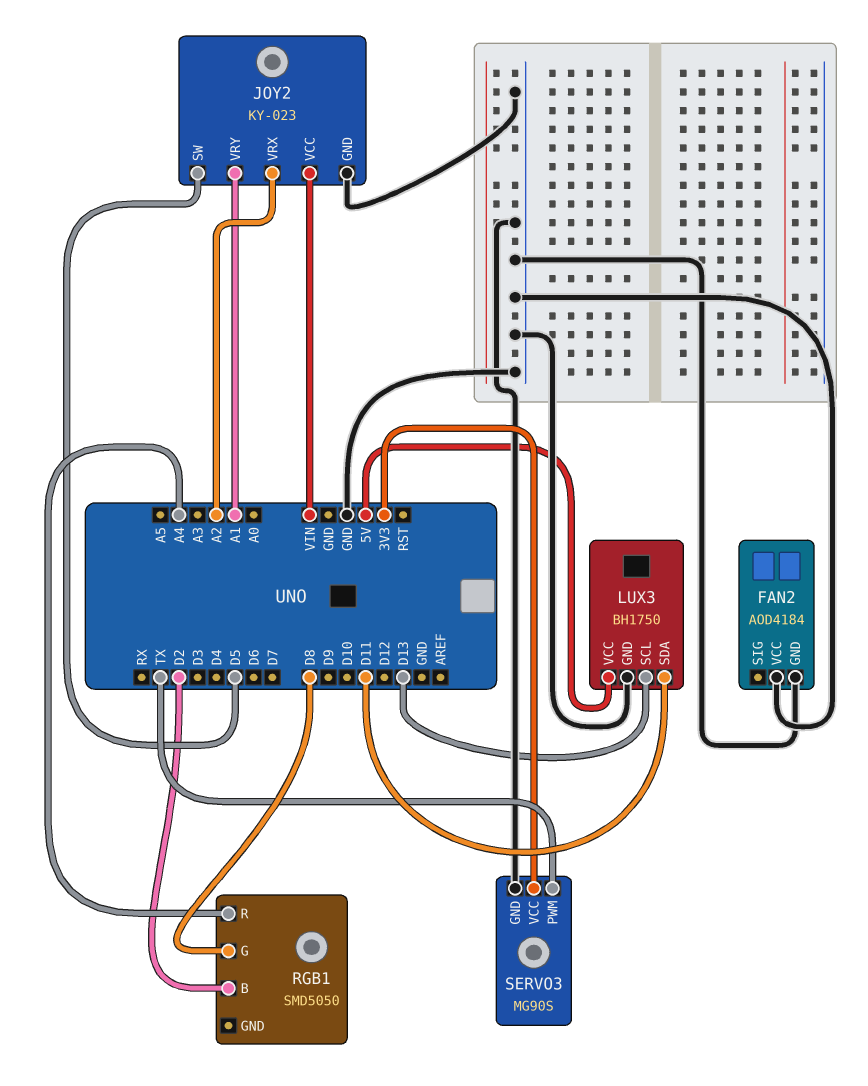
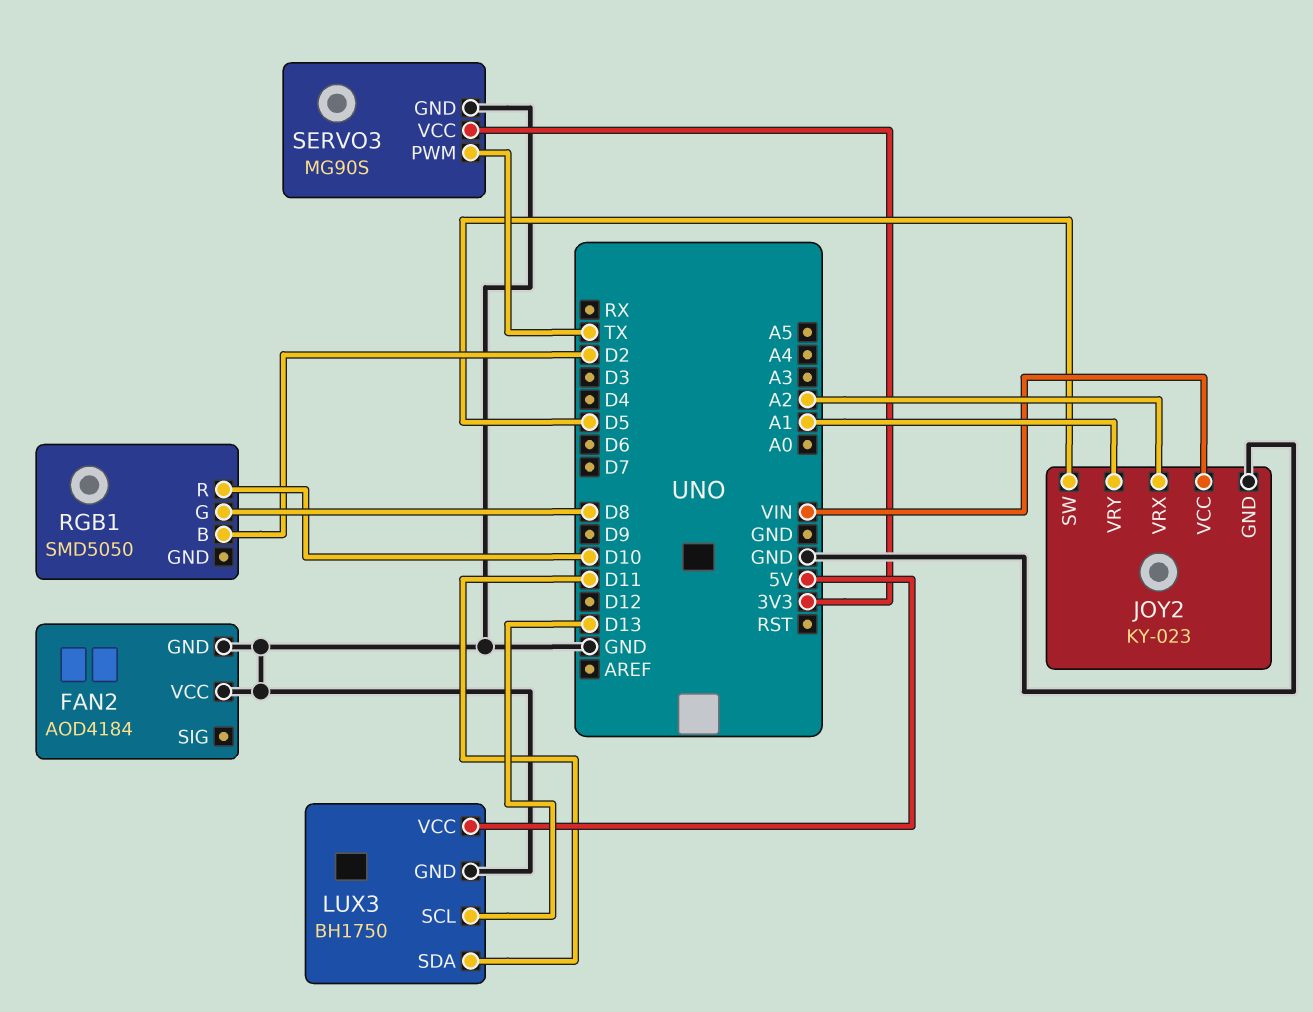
RGB1 pin R: A4 -> D10

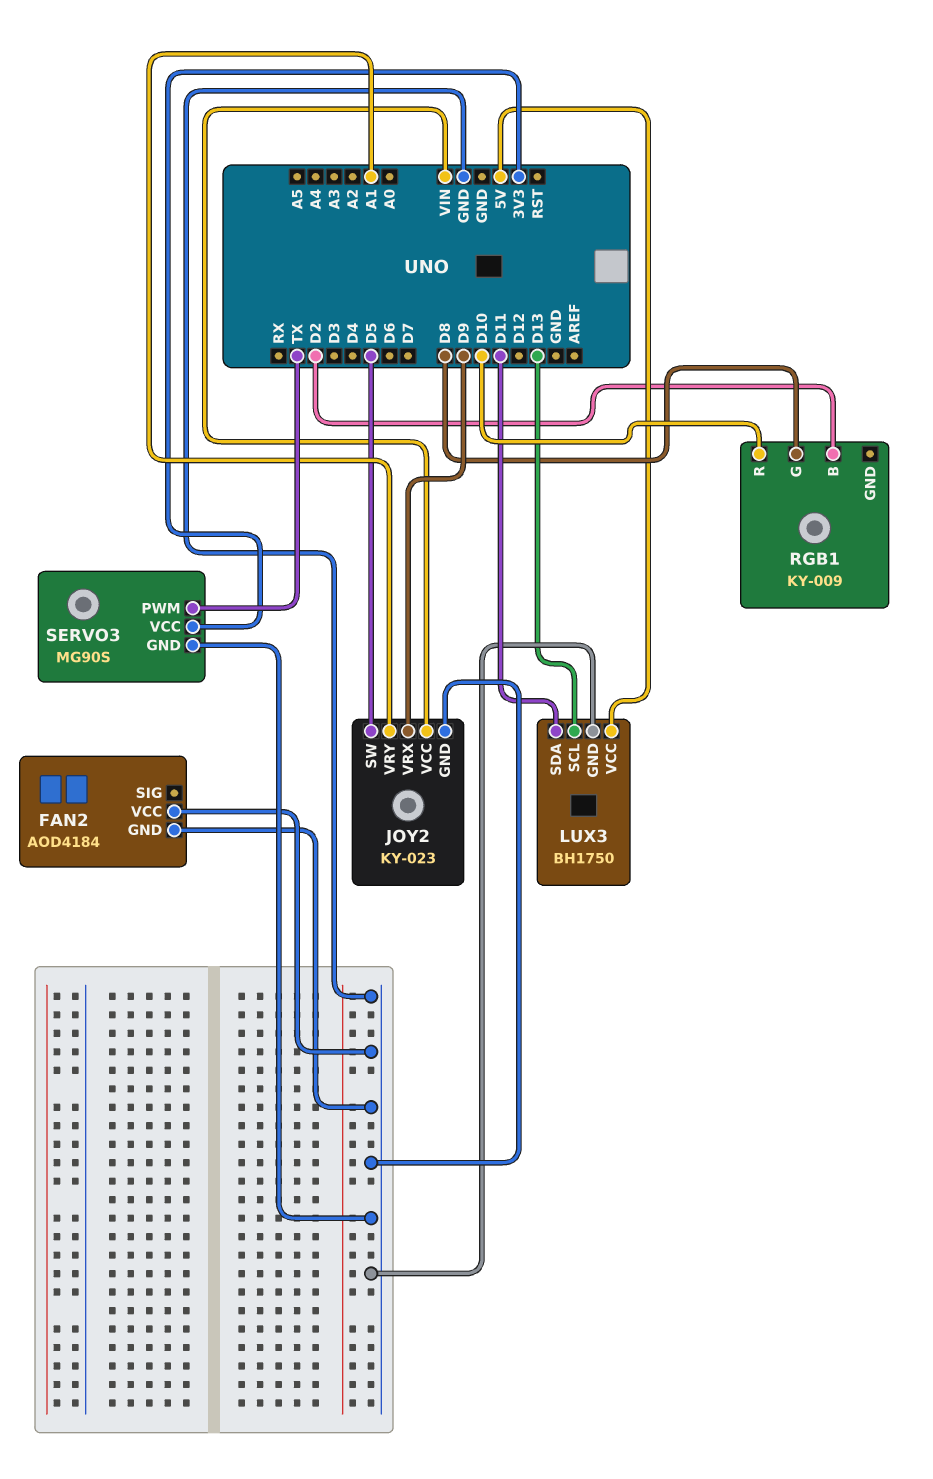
JOY2 pin VRX: A2 -> D9
RGB1: SMD5050 -> KY-009

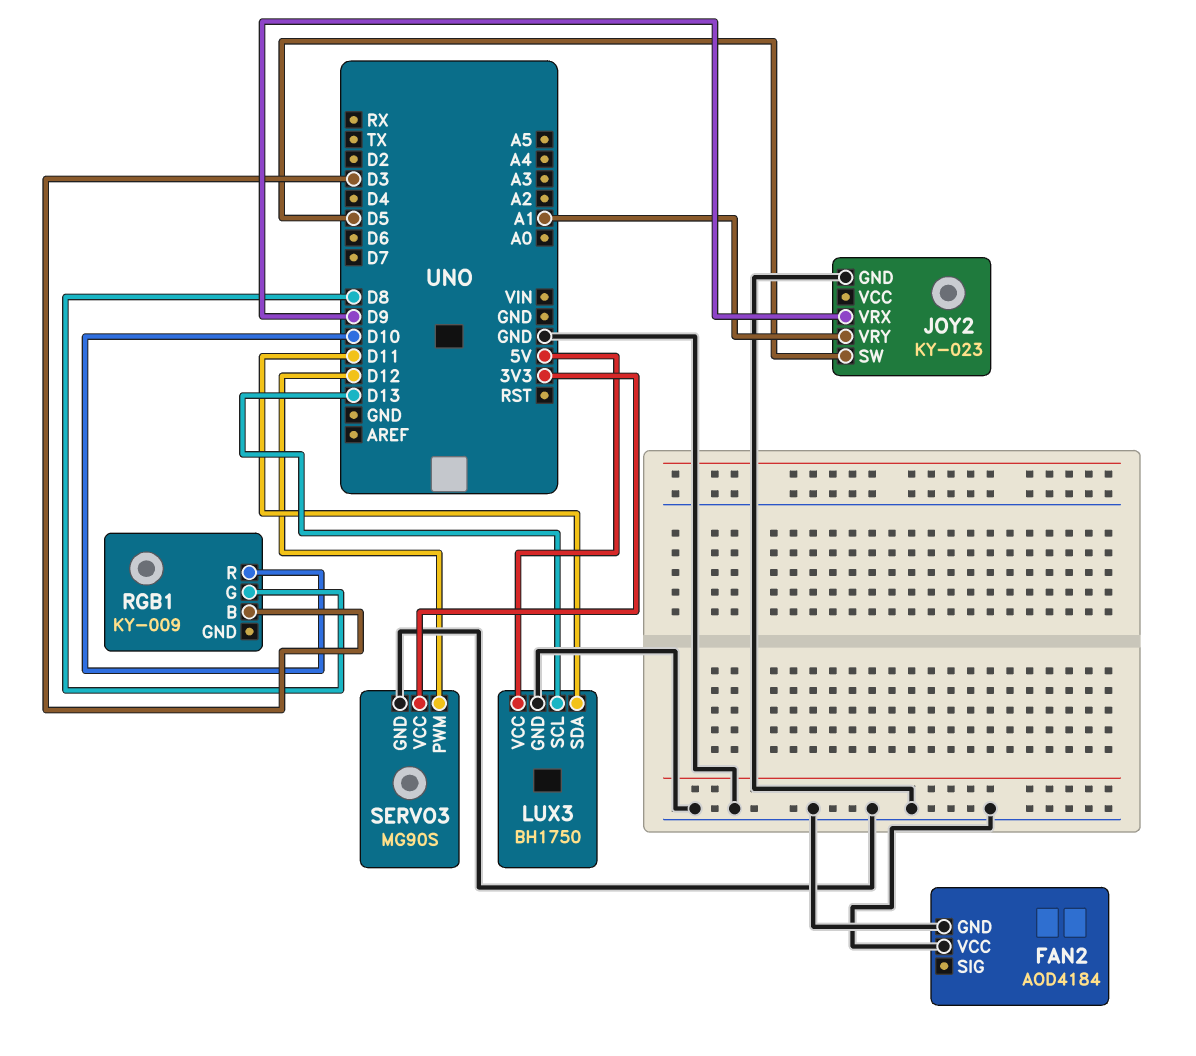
JOY2 pin VCC: VIN -> none
RGB1 pin B: D2 -> D3
SERVO3 pin PWM: TX -> D12

